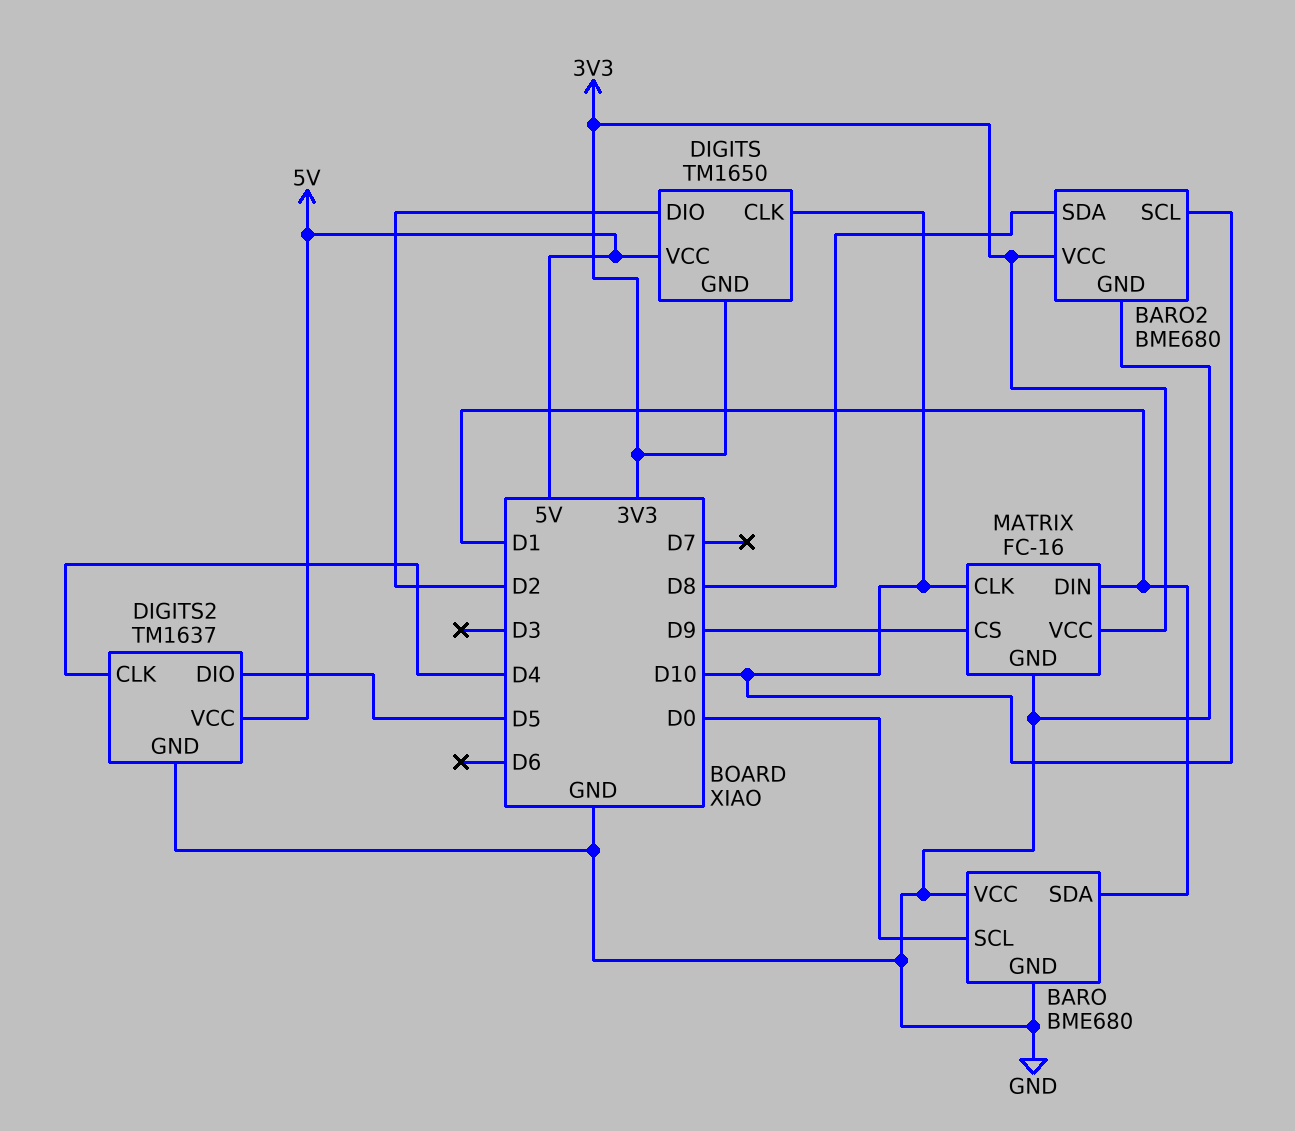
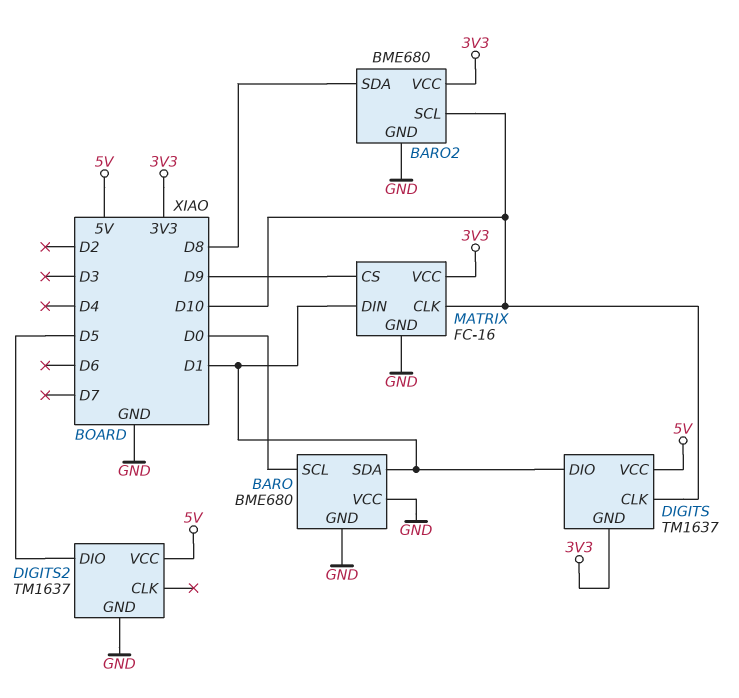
DIGITS: TM1650 -> TM1637
DIGITS pin DIO: D2 -> D1
DIGITS2 pin CLK: D4 -> none

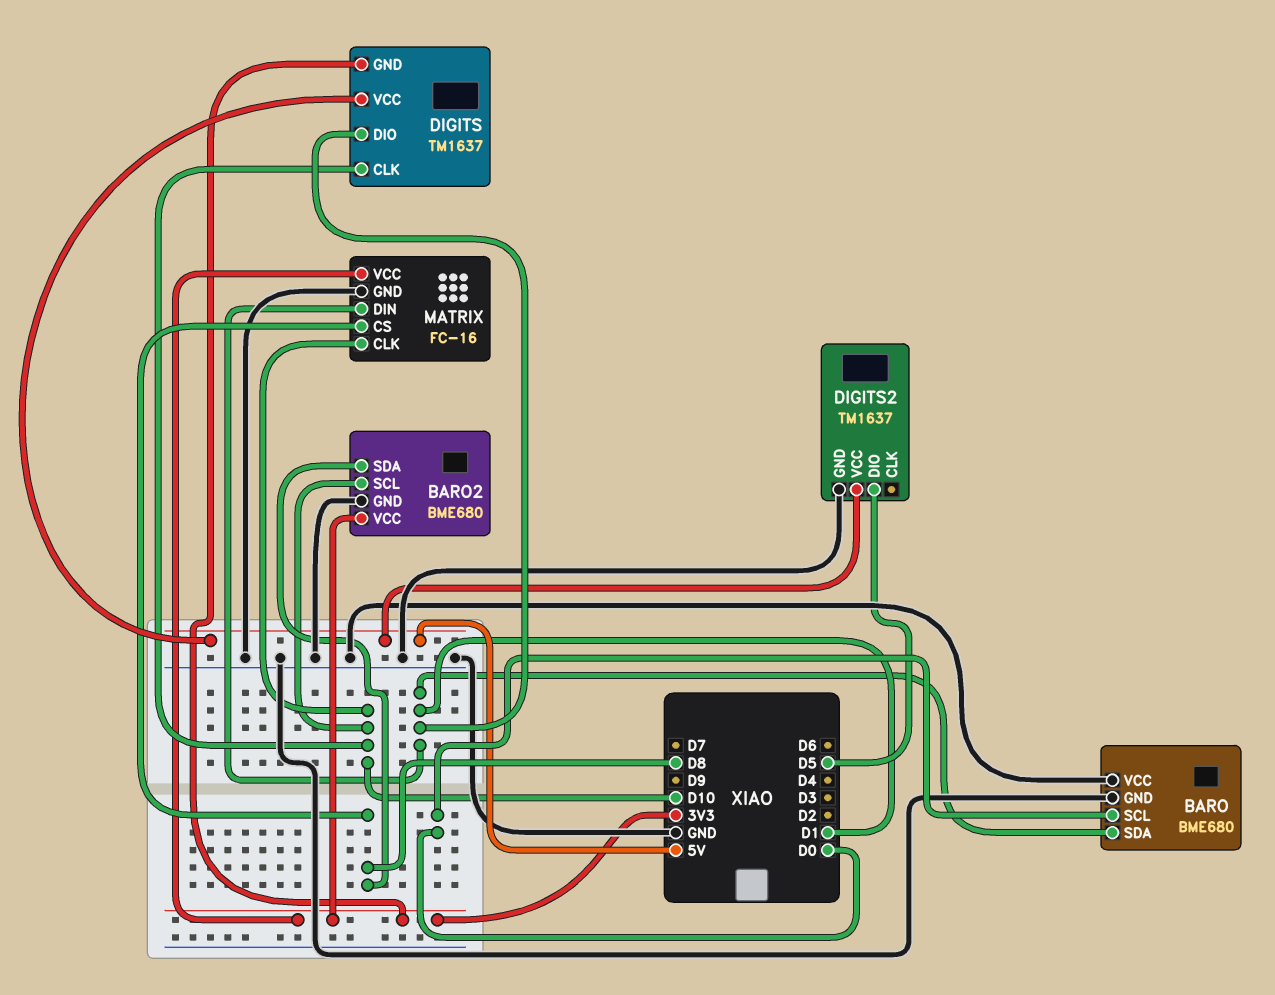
MATRIX pin CS: D9 -> D8

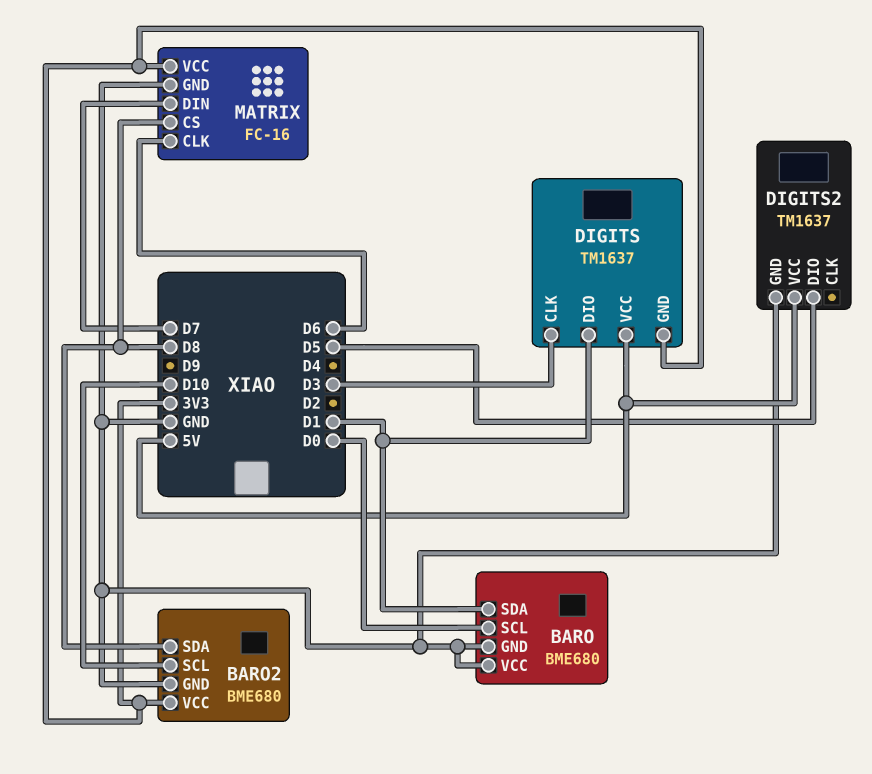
DIGITS pin CLK: D10 -> D3
MATRIX pin CLK: D10 -> D6
MATRIX pin DIN: D1 -> D7

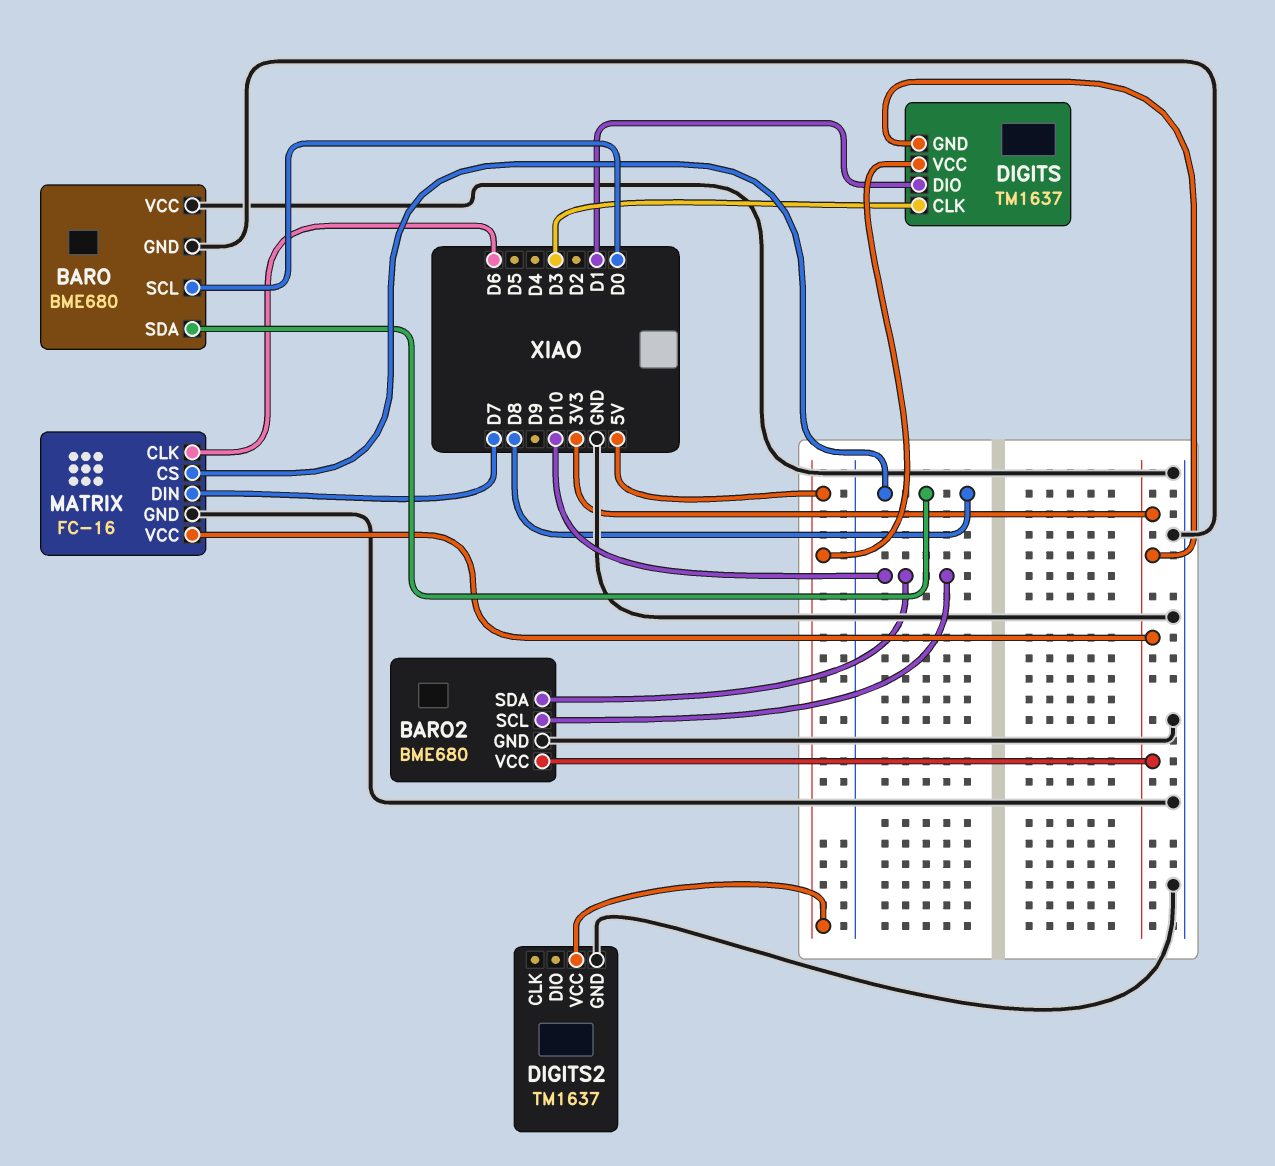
BARO pin SDA: D1 -> D8
BARO2 pin SDA: D8 -> D10
DIGITS2 pin DIO: D5 -> none

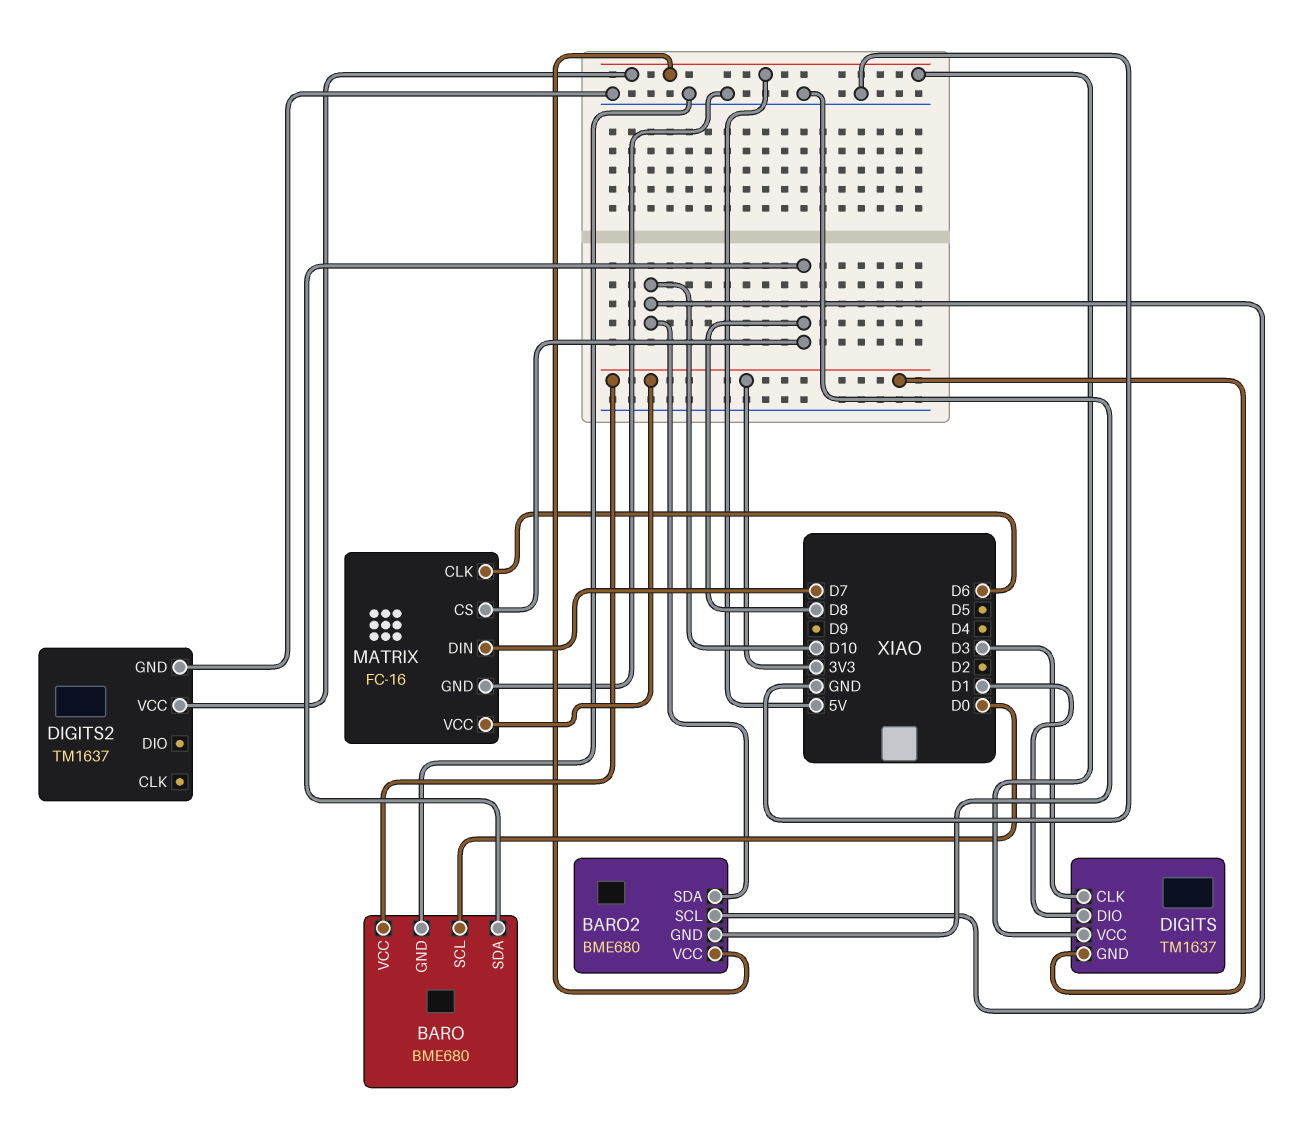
BARO pin VCC: GND -> 3V3
BARO2 pin VCC: 3V3 -> 5V

